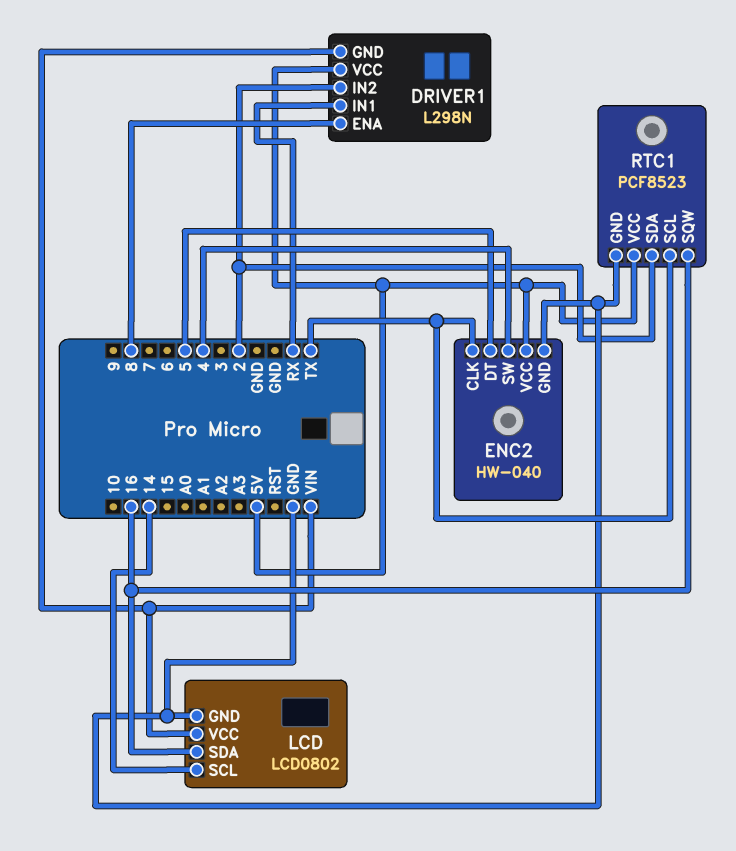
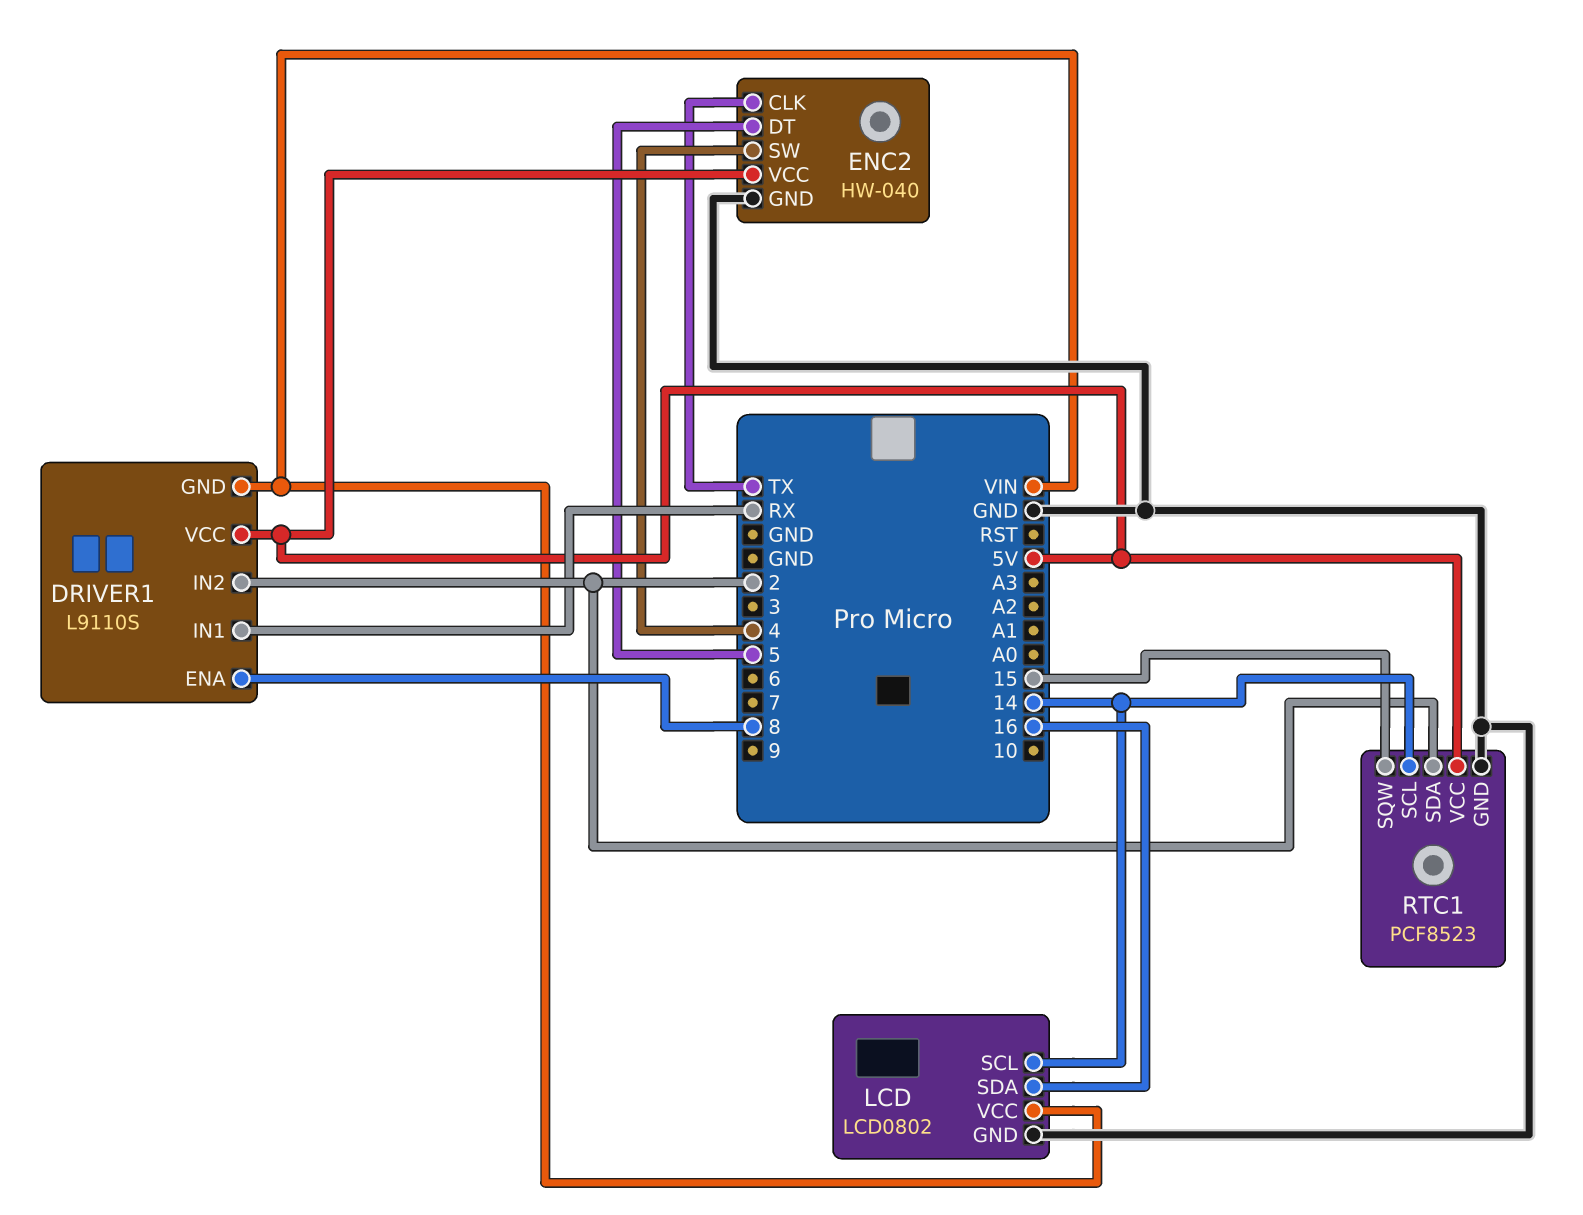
DRIVER1: L298N -> L9110S
RTC1 pin SCL: TX -> 14
RTC1 pin SQW: 16 -> 15

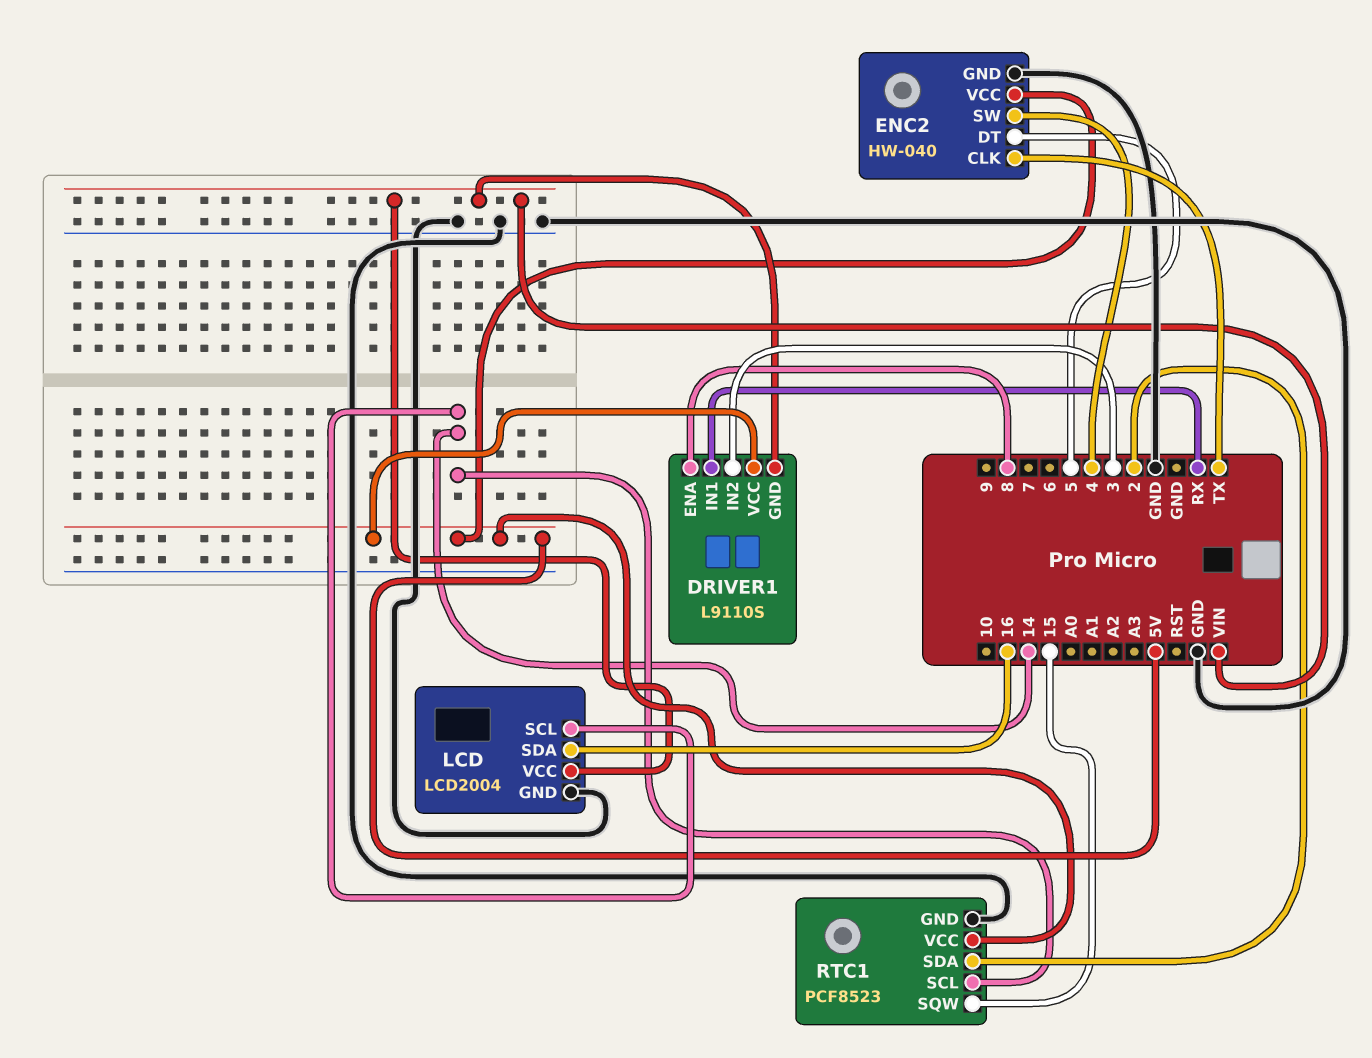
DRIVER1 pin IN2: 2 -> 3
LCD: LCD0802 -> LCD2004

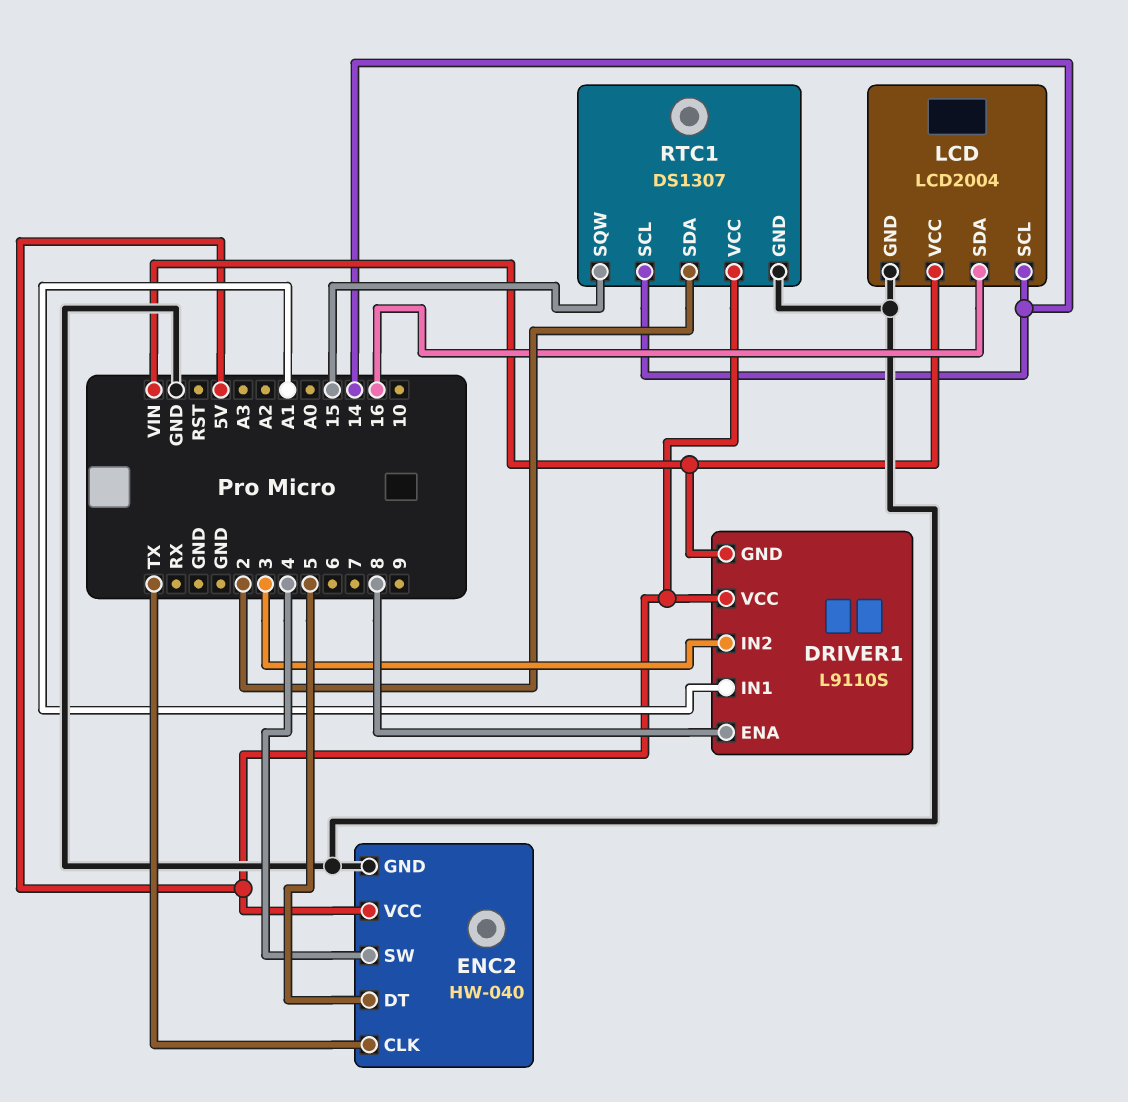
DRIVER1 pin IN1: RX -> A1
RTC1: PCF8523 -> DS1307

